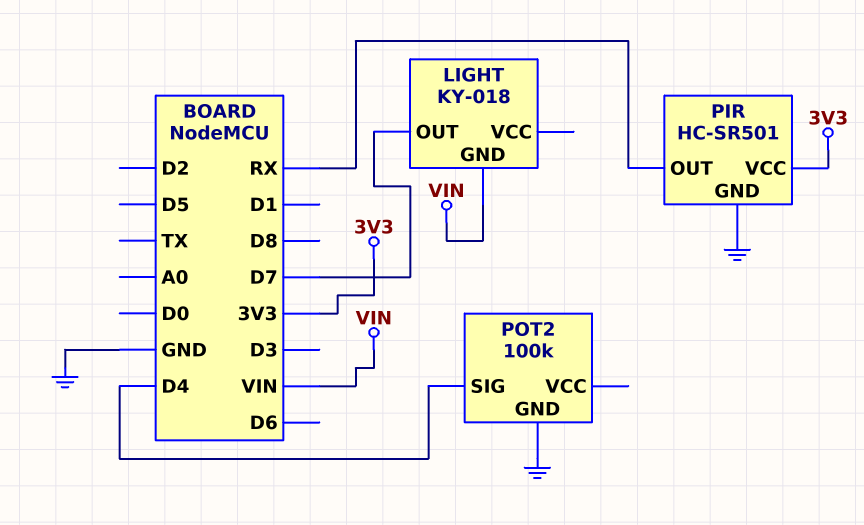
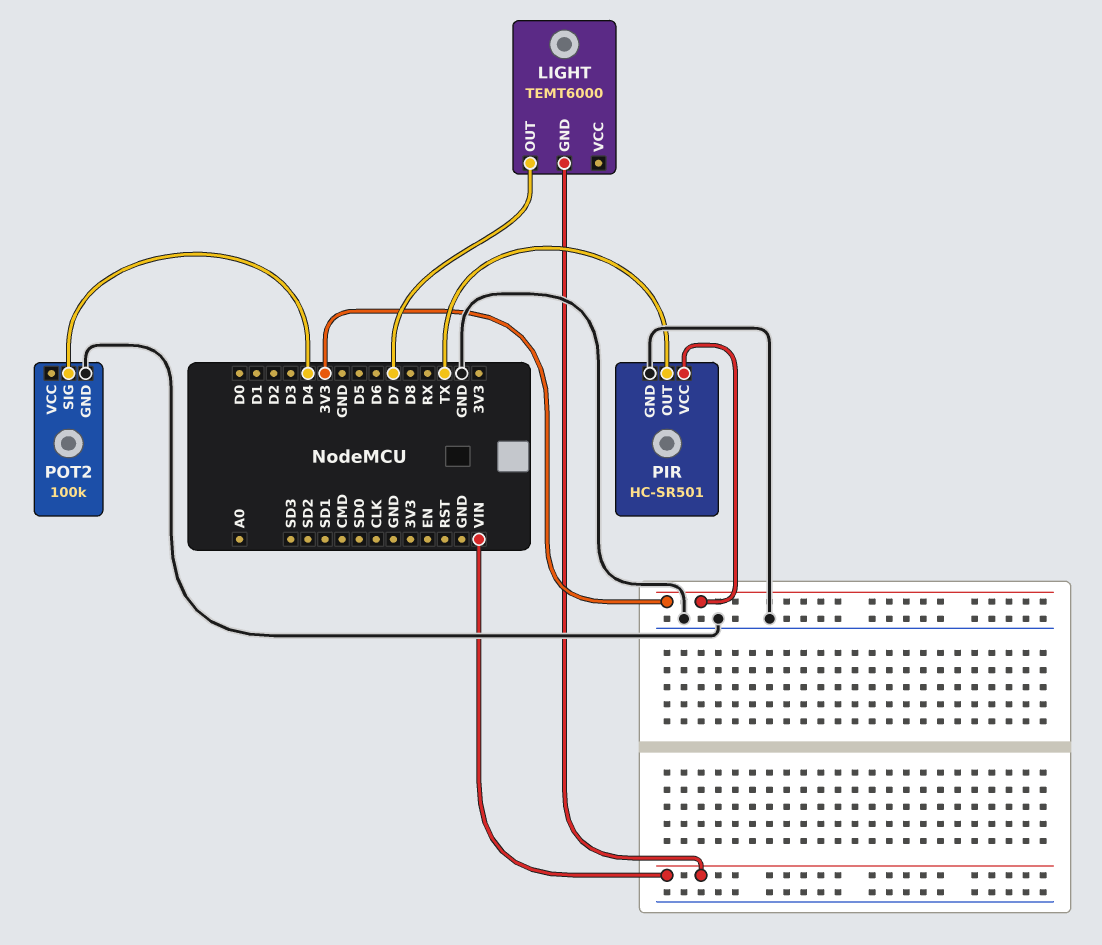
LIGHT: KY-018 -> TEMT6000
PIR pin OUT: RX -> TX

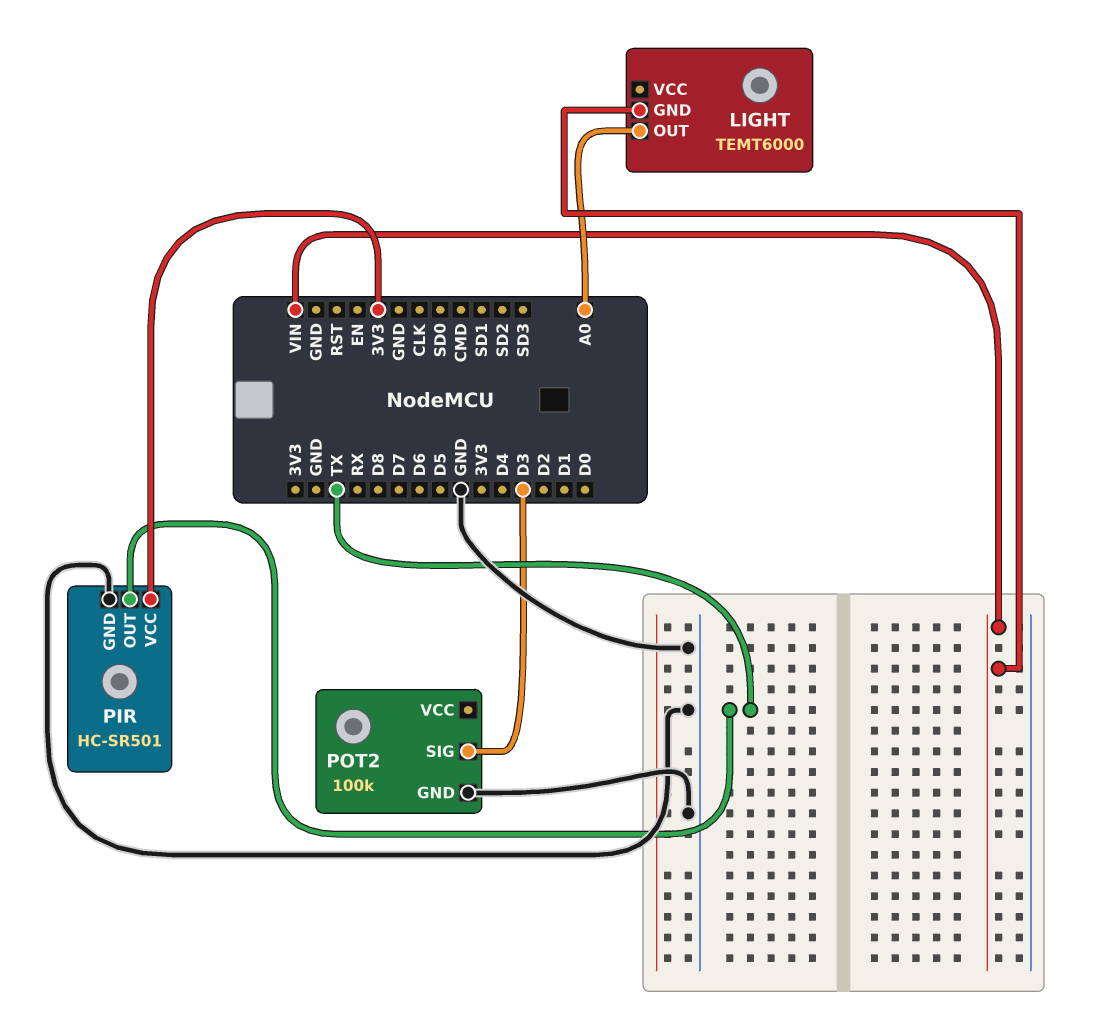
LIGHT pin OUT: D7 -> A0
POT2 pin SIG: D4 -> D3

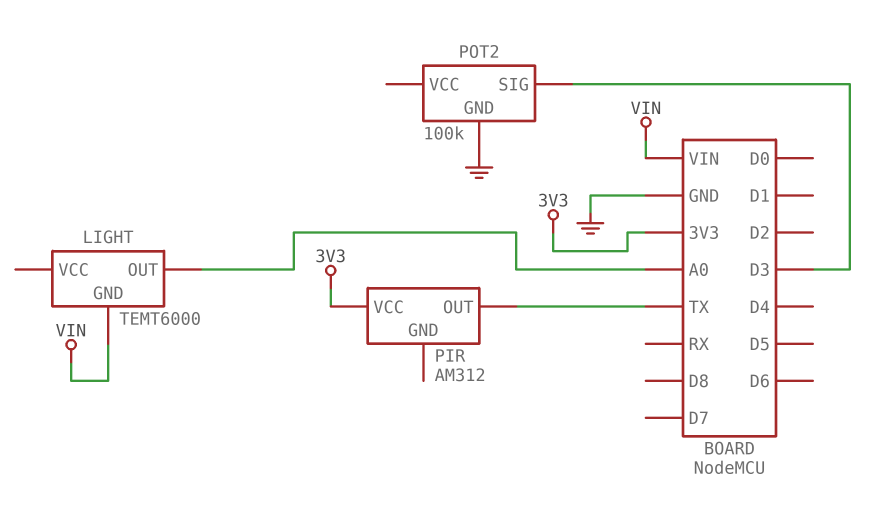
PIR: HC-SR501 -> AM312
PIR pin GND: GND -> none

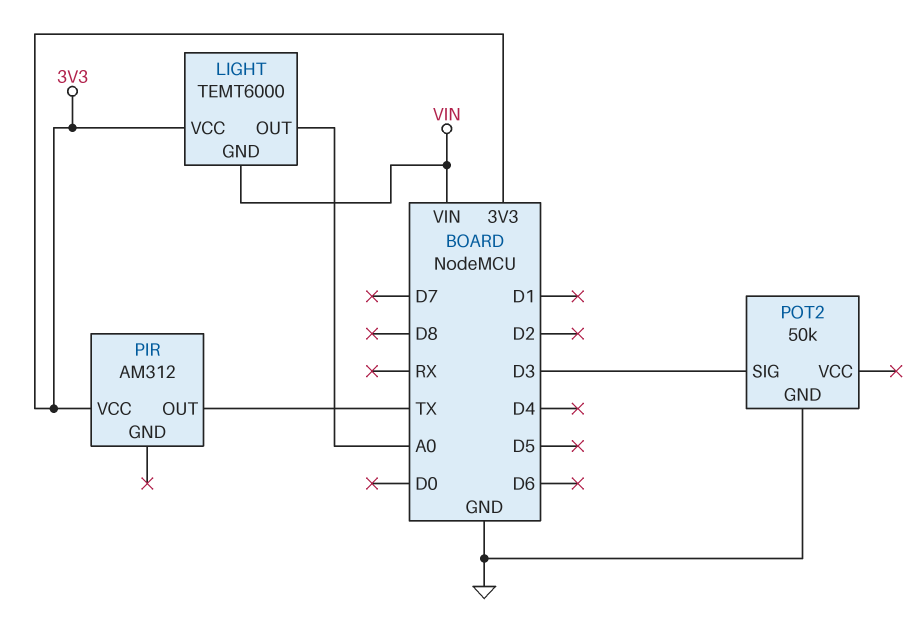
LIGHT pin VCC: none -> 3V3
POT2: 100k -> 50k

